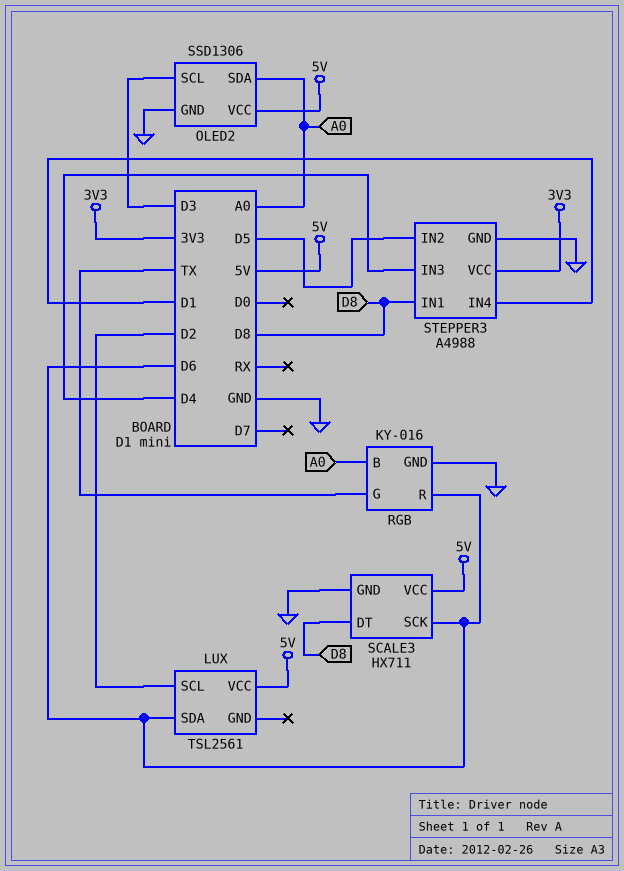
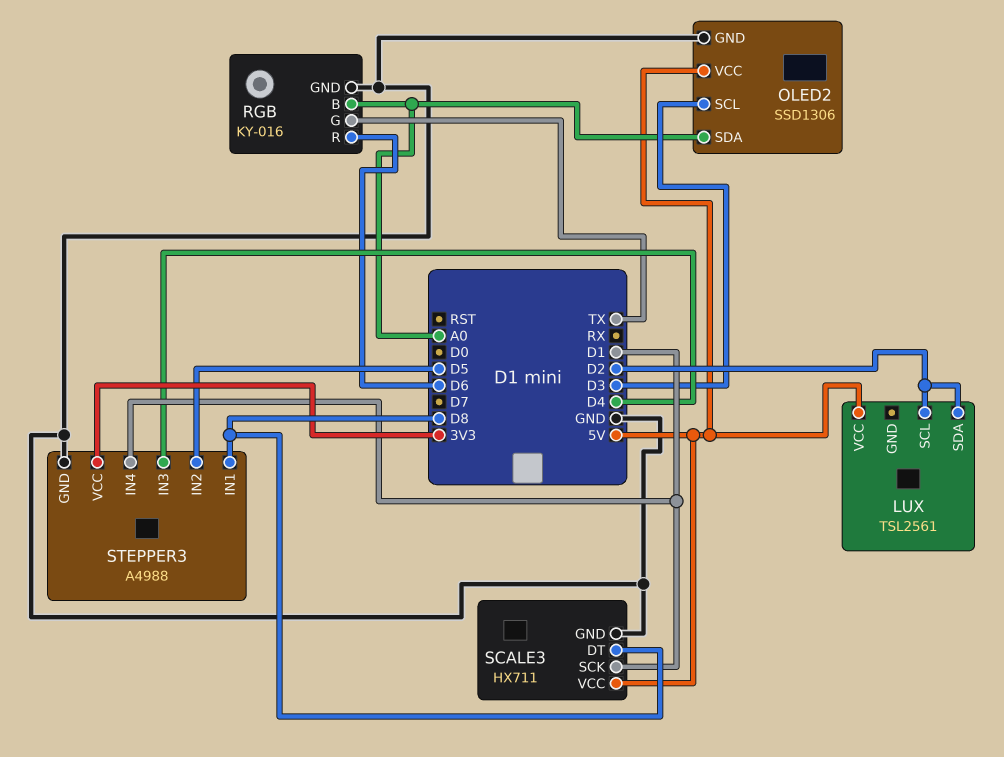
LUX pin SDA: D6 -> D2
SCALE3 pin SCK: D6 -> D1

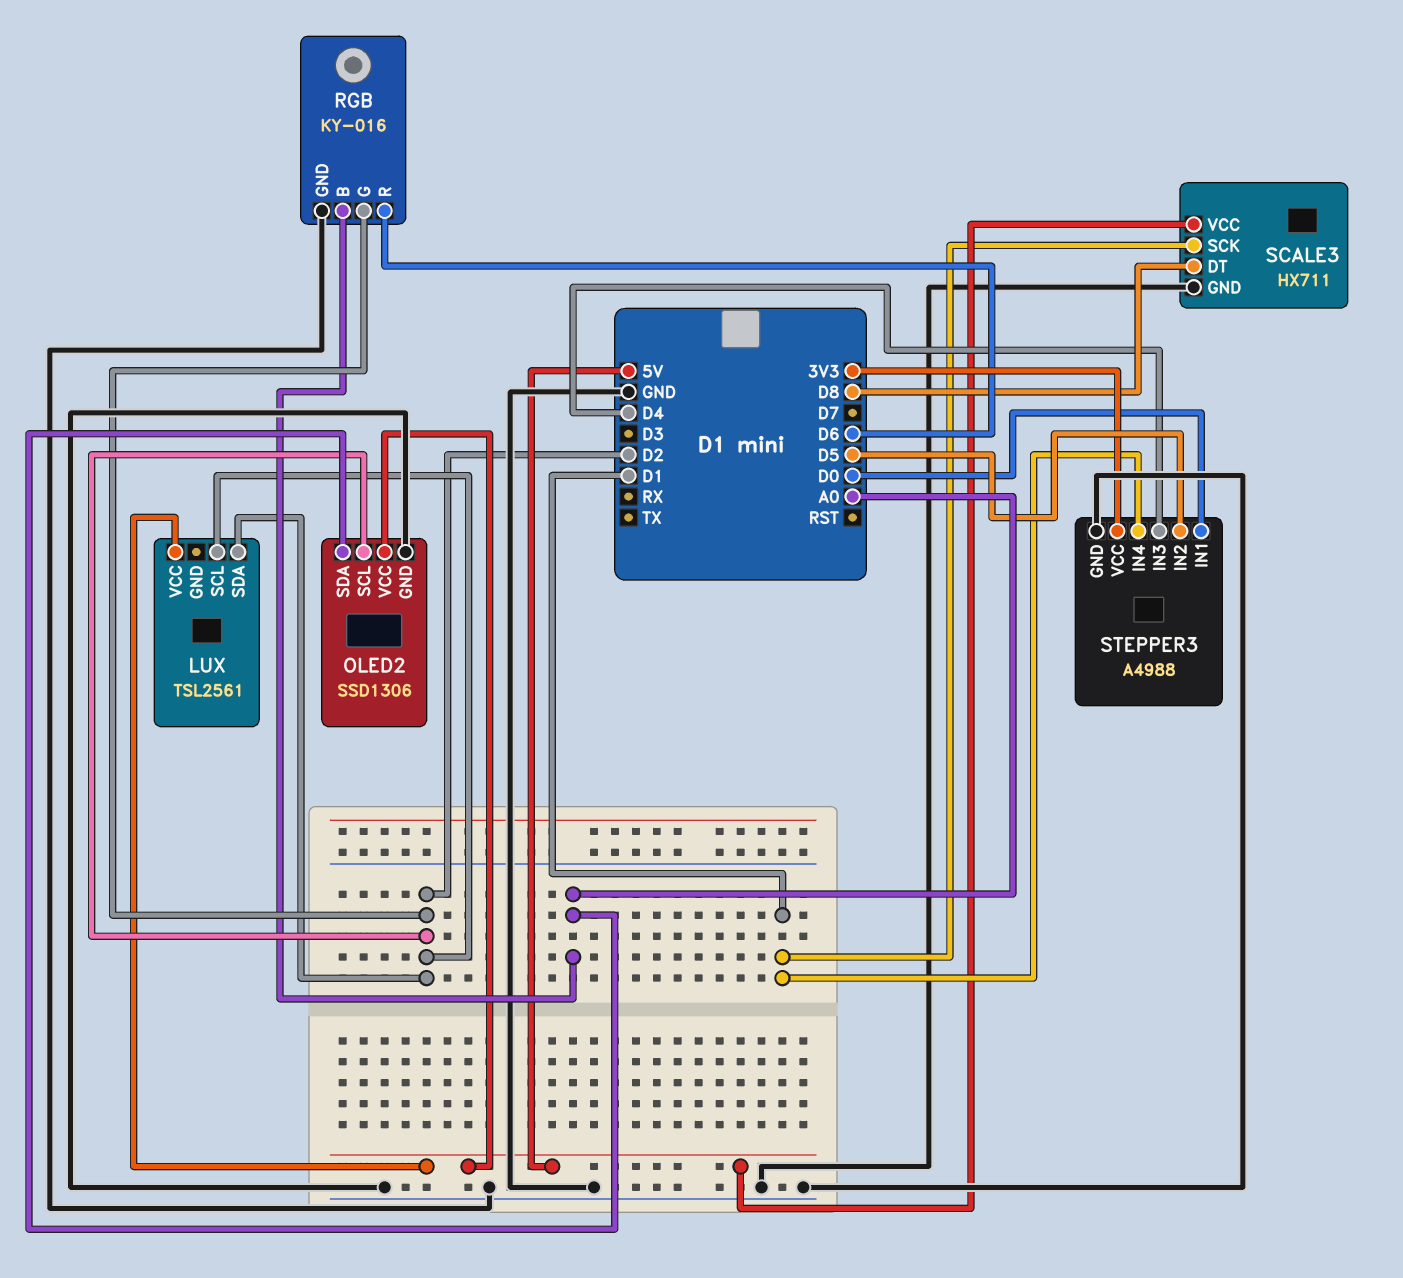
OLED2 pin SCL: D3 -> D2
RGB pin G: TX -> D2
STEPPER3 pin IN1: D8 -> D0

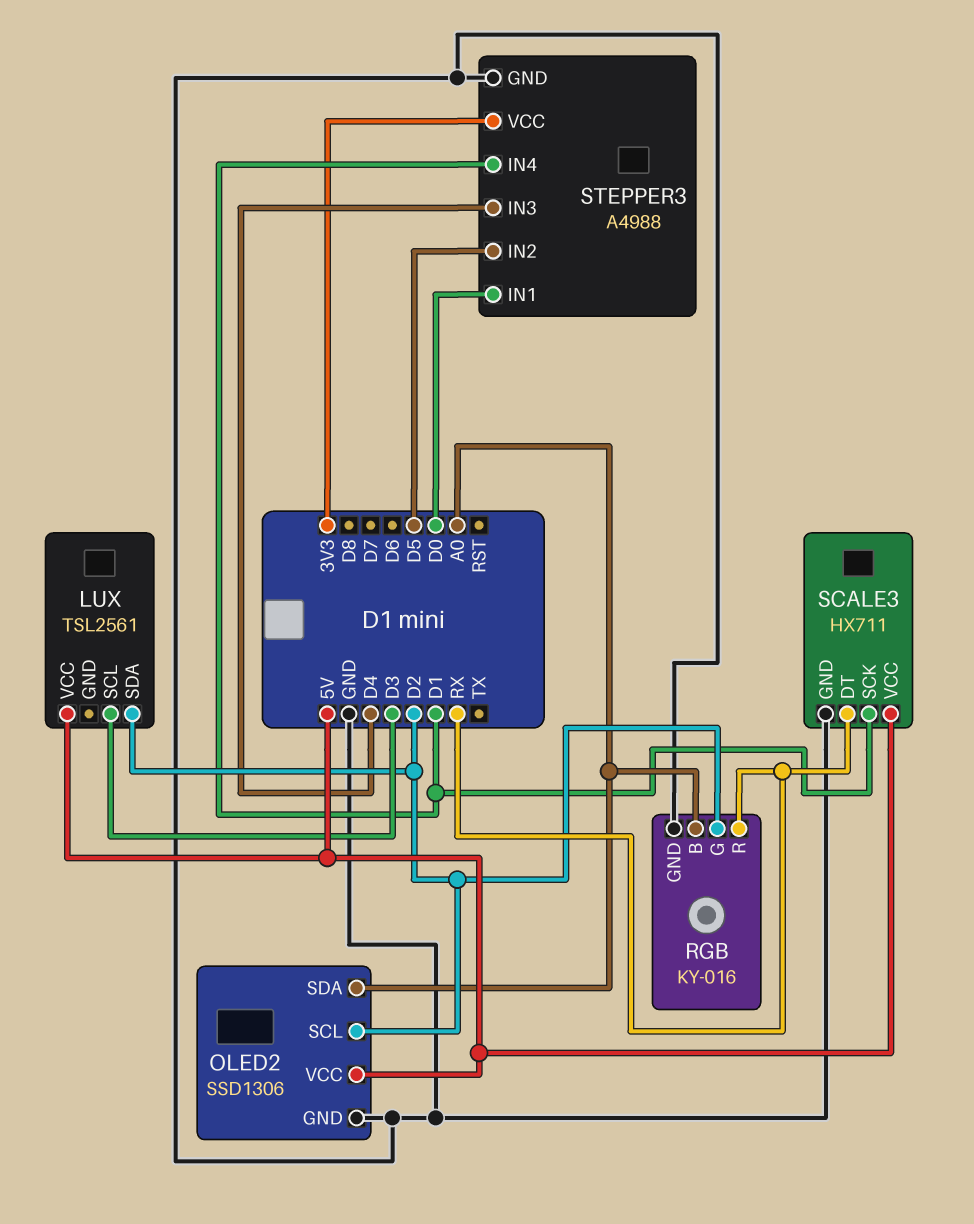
LUX pin SCL: D2 -> D3
RGB pin R: D6 -> RX
SCALE3 pin DT: D8 -> RX

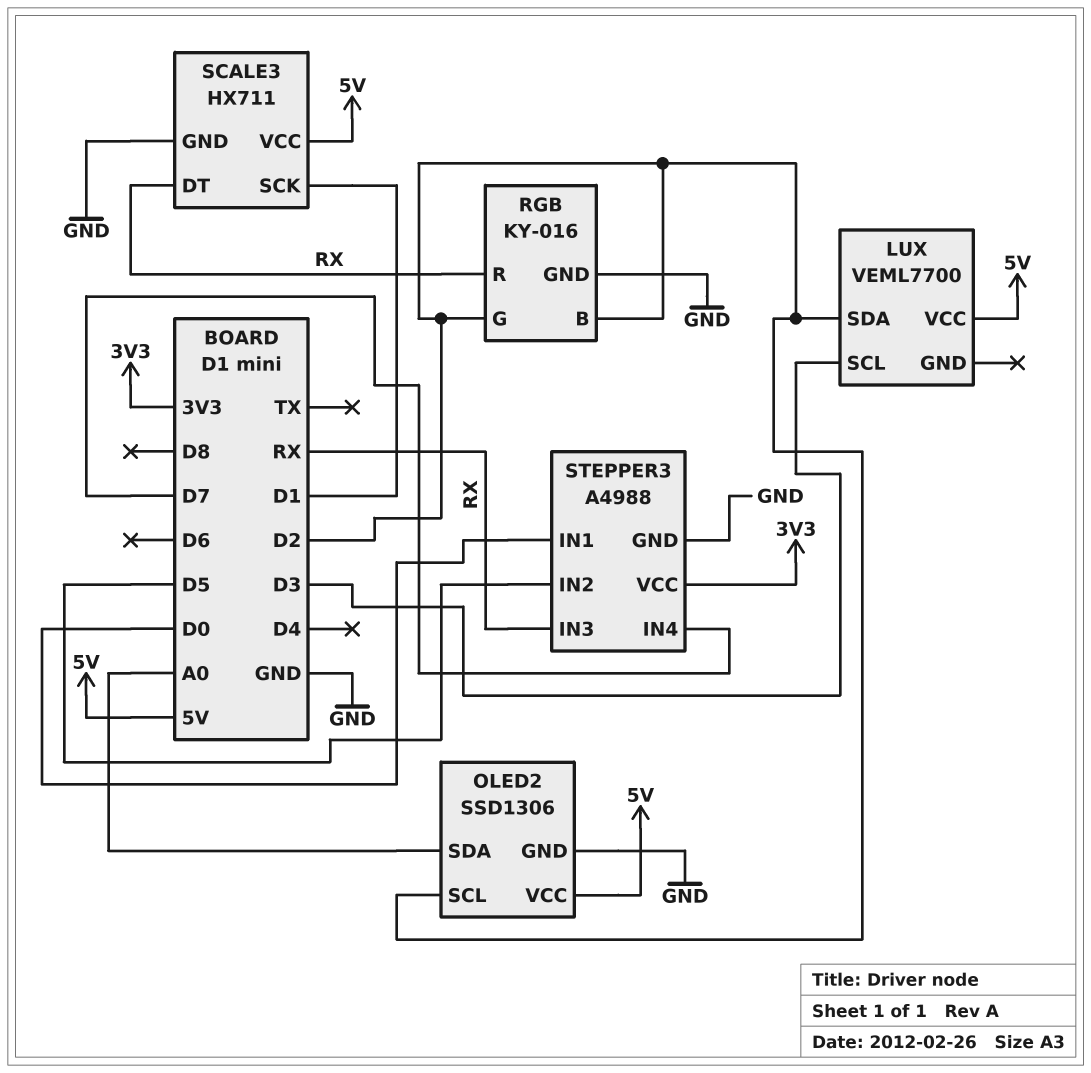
LUX: TSL2561 -> VEML7700
RGB pin B: A0 -> D2
STEPPER3 pin IN3: D4 -> RX
STEPPER3 pin IN4: D1 -> D7

